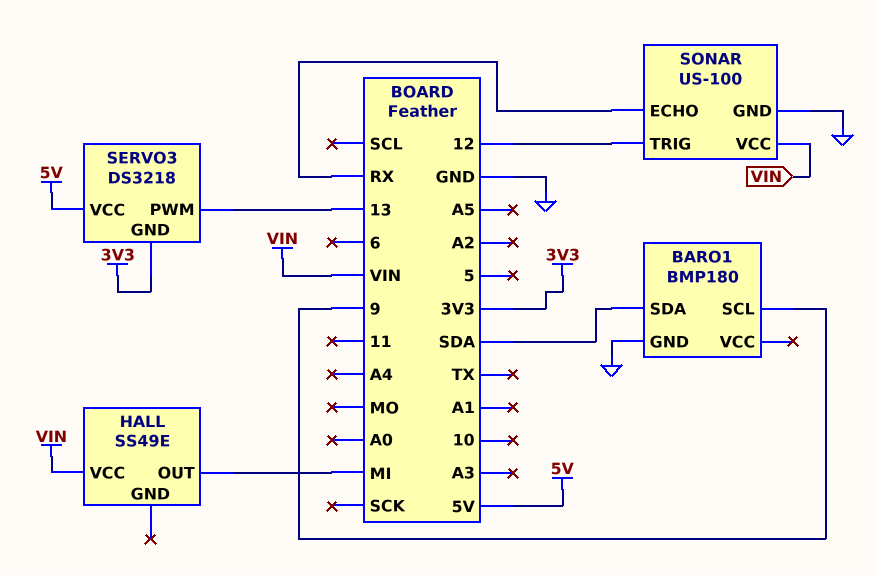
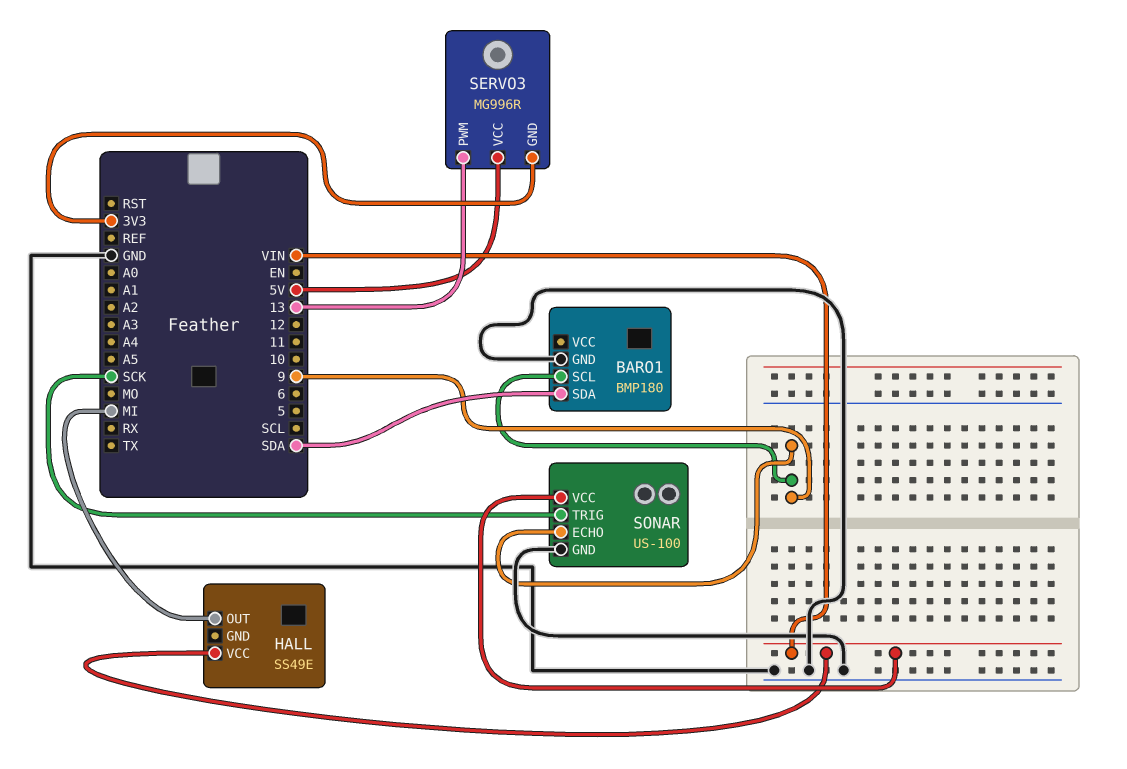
SERVO3: DS3218 -> MG996R
SONAR pin ECHO: RX -> 9
SONAR pin TRIG: 12 -> SCK

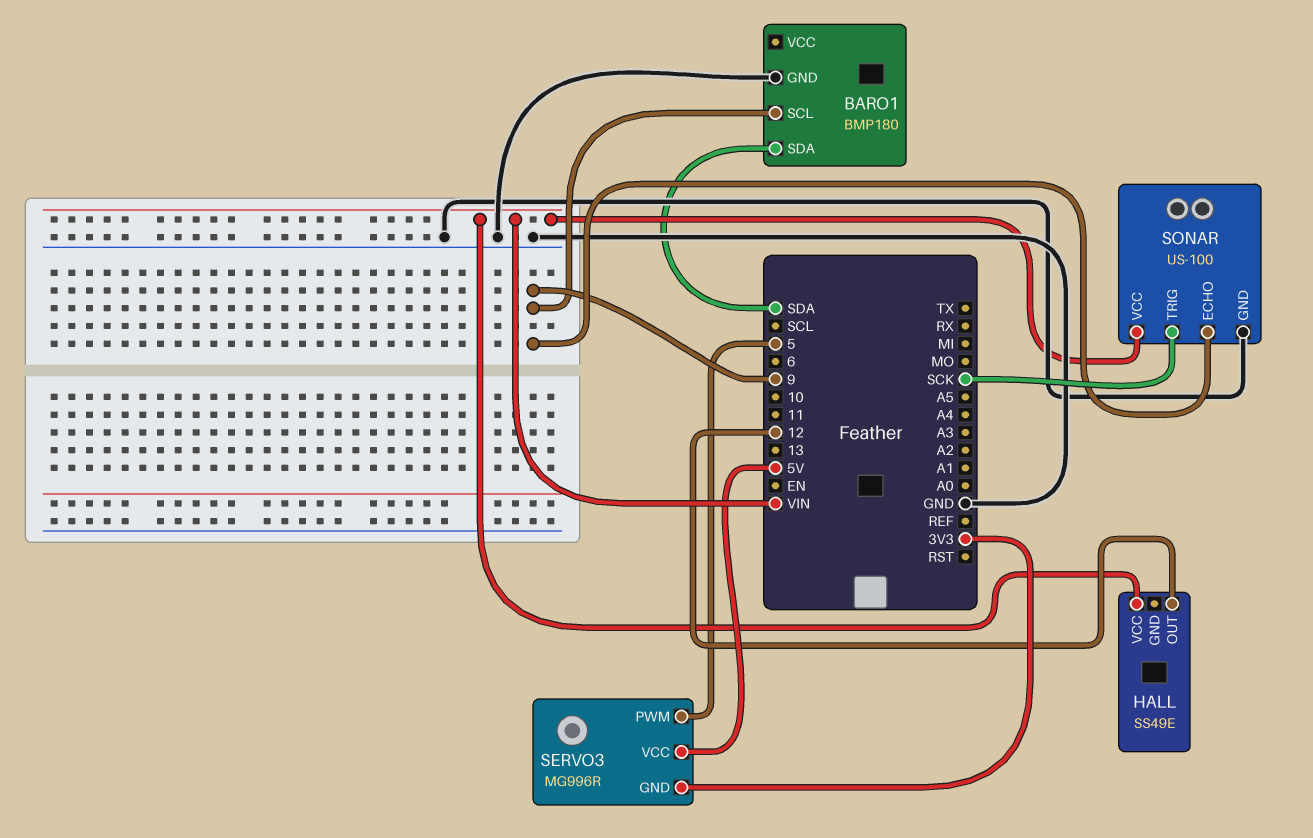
HALL pin OUT: MI -> 12
SERVO3 pin PWM: 13 -> 5

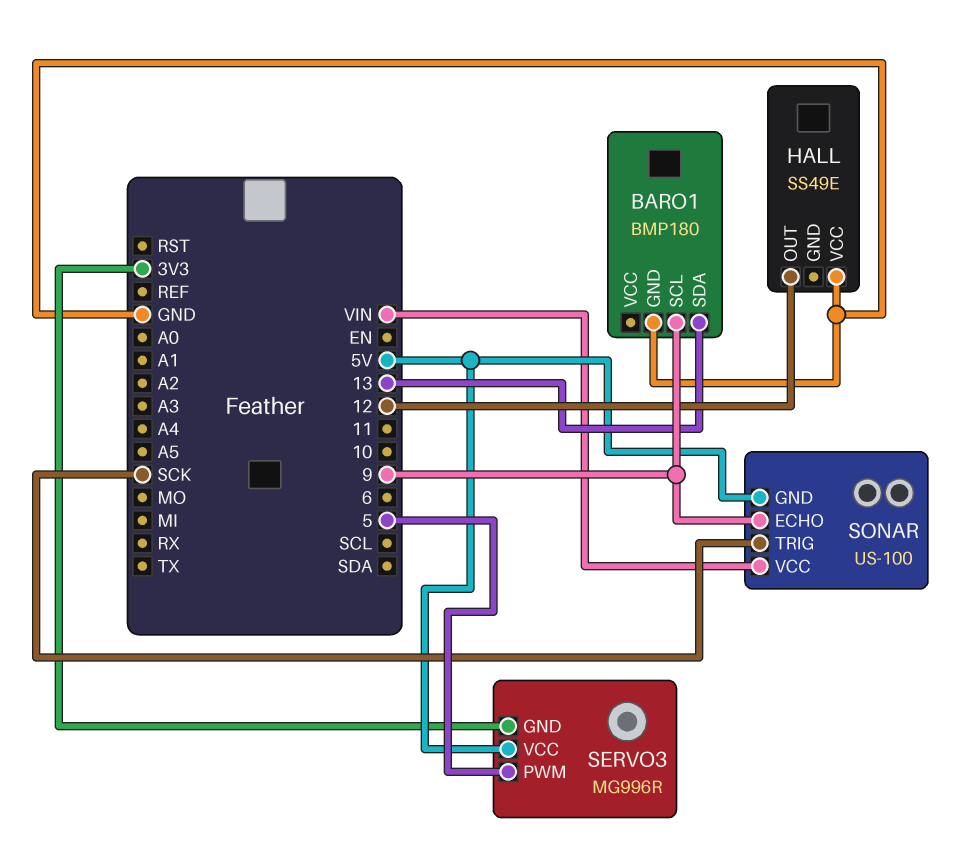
BARO1 pin SDA: SDA -> 13
HALL pin VCC: VIN -> GND
SONAR pin GND: GND -> 5V

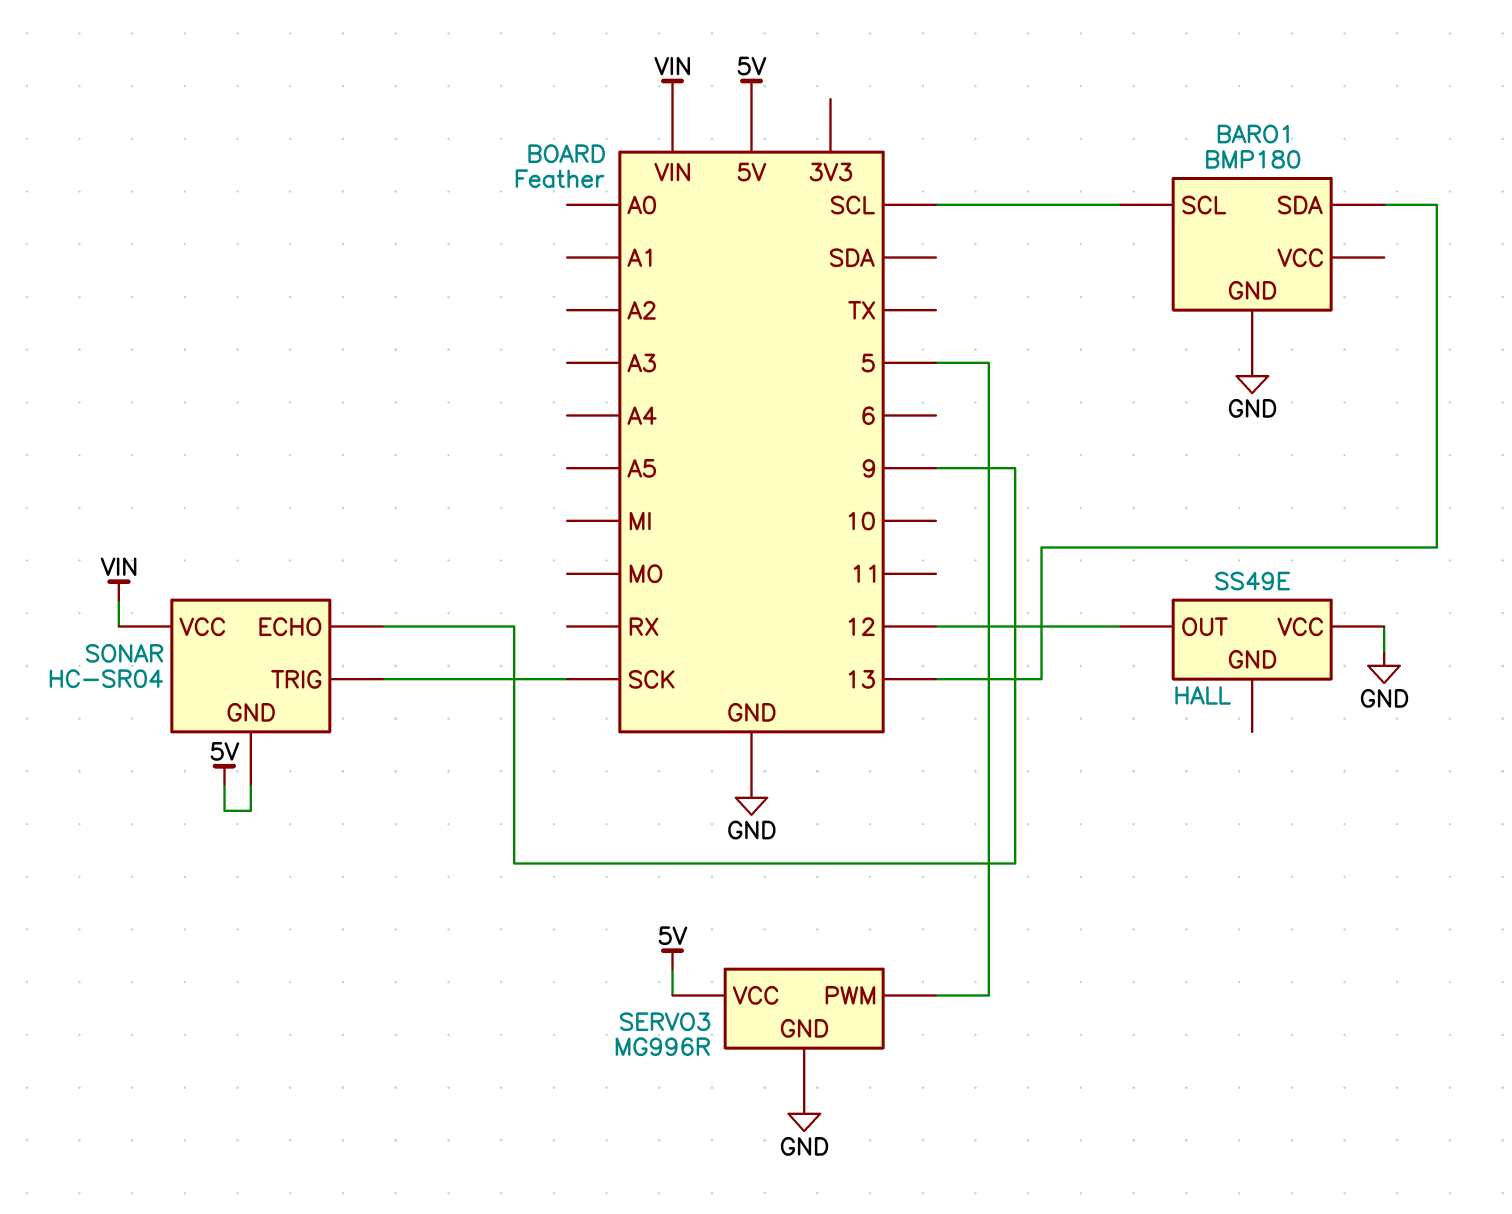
BARO1 pin SCL: 9 -> SCL
SERVO3 pin GND: 3V3 -> GND
SONAR: US-100 -> HC-SR04

